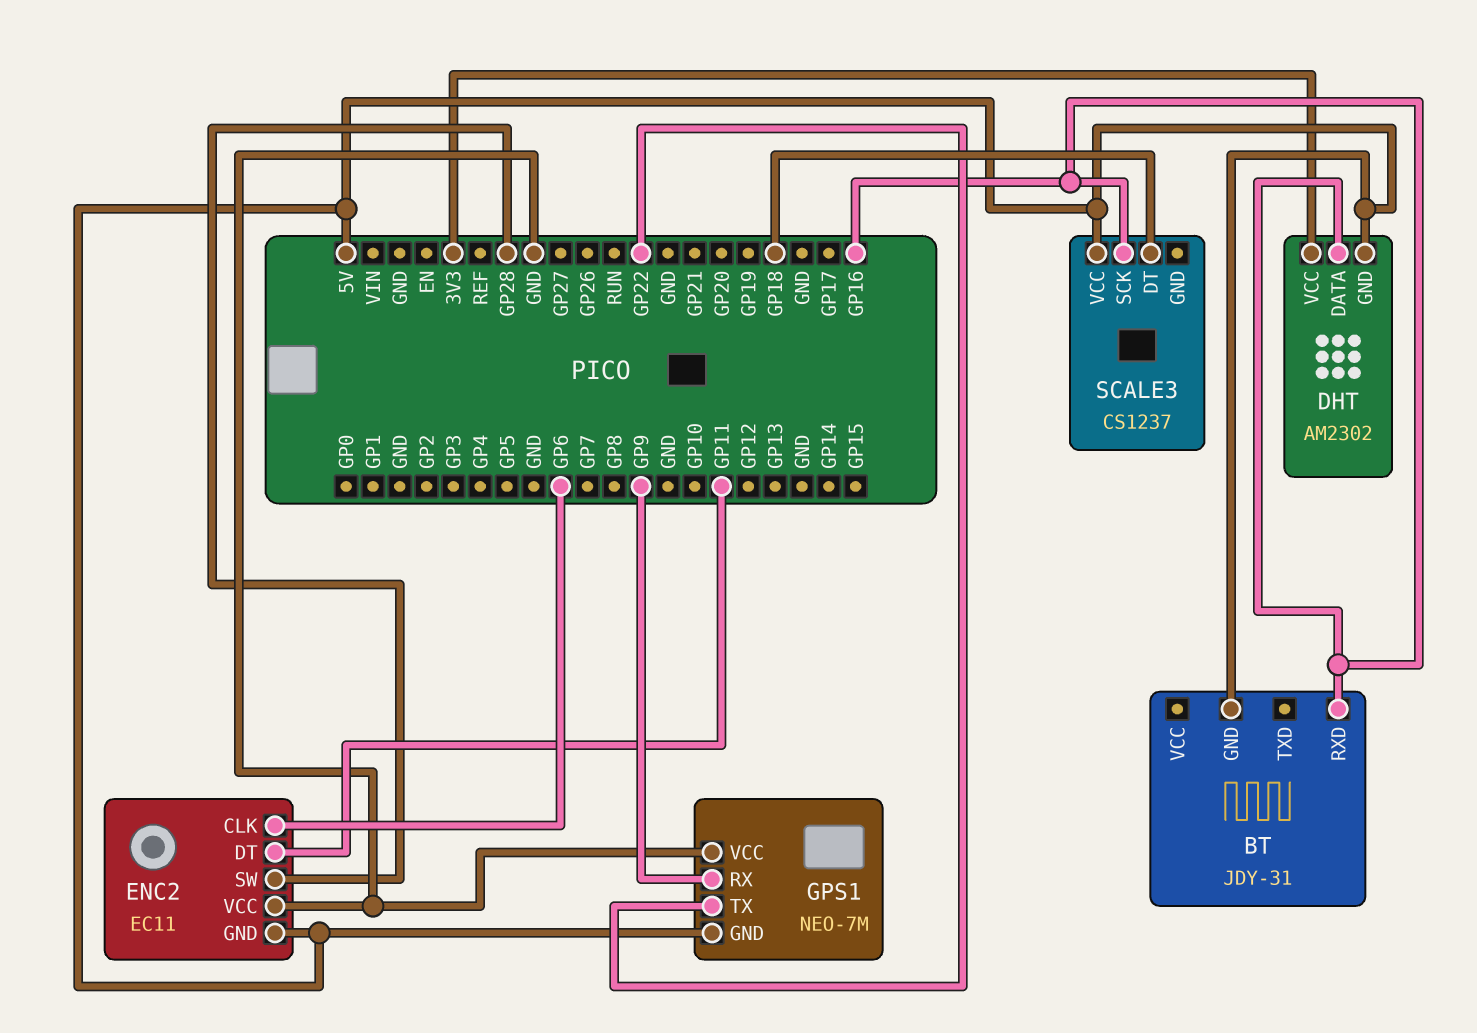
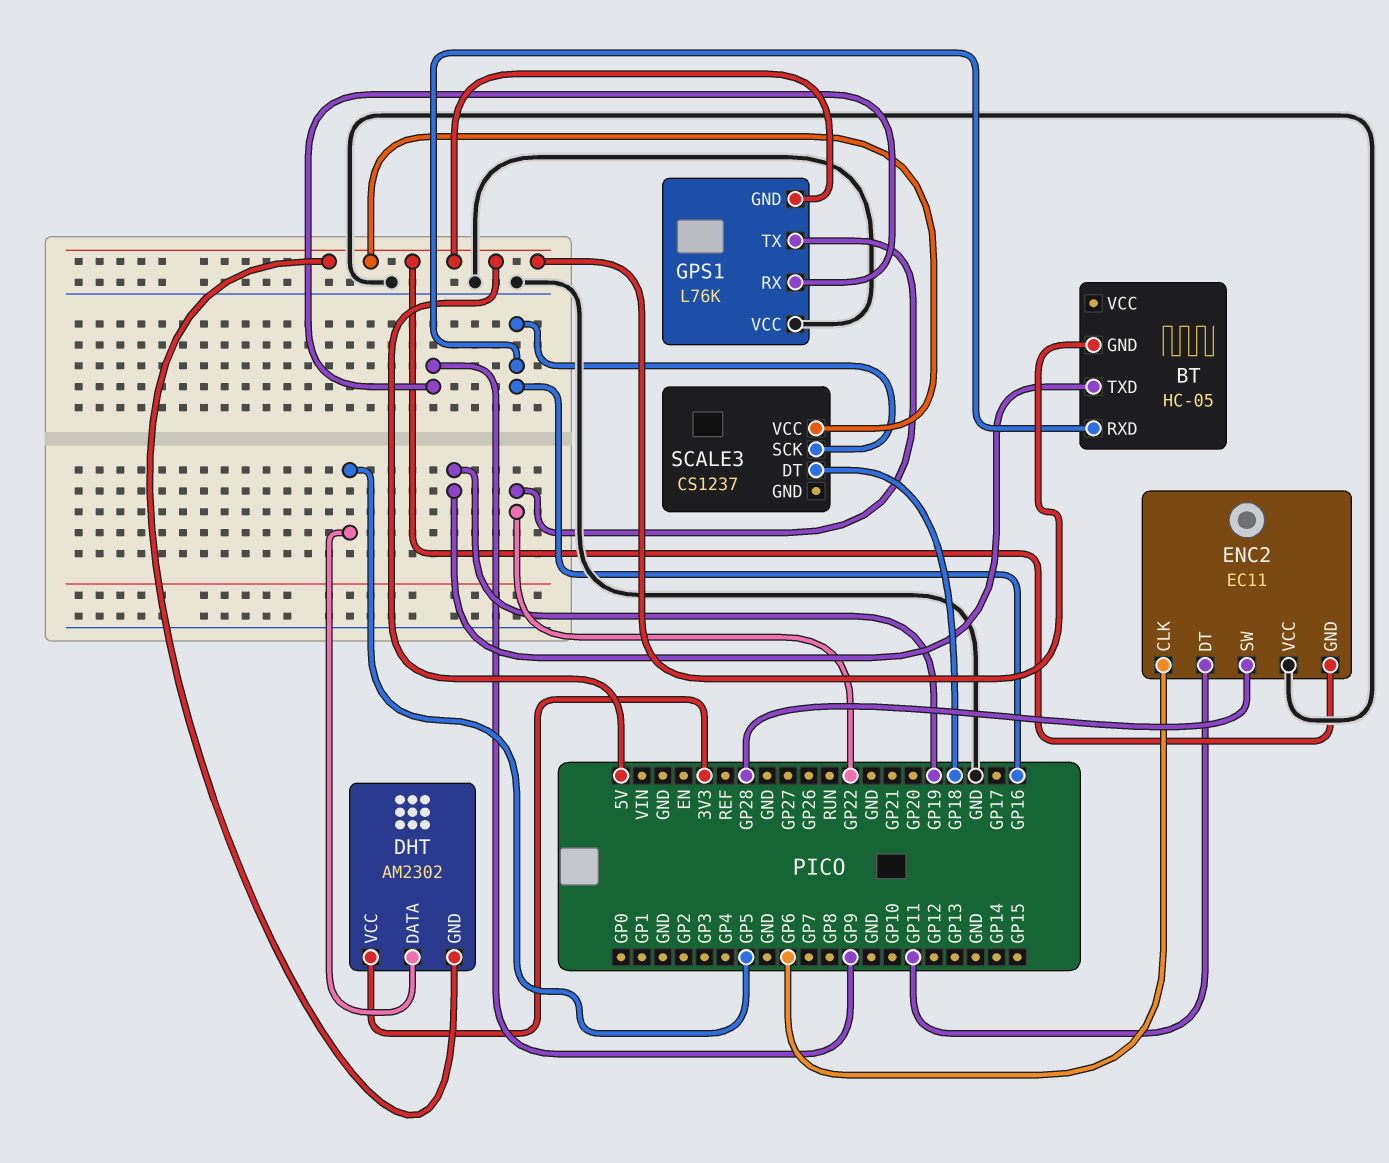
BT: JDY-31 -> HC-05
BT pin TXD: none -> GP19
DHT pin DATA: GP16 -> GP5
GPS1: NEO-7M -> L76K

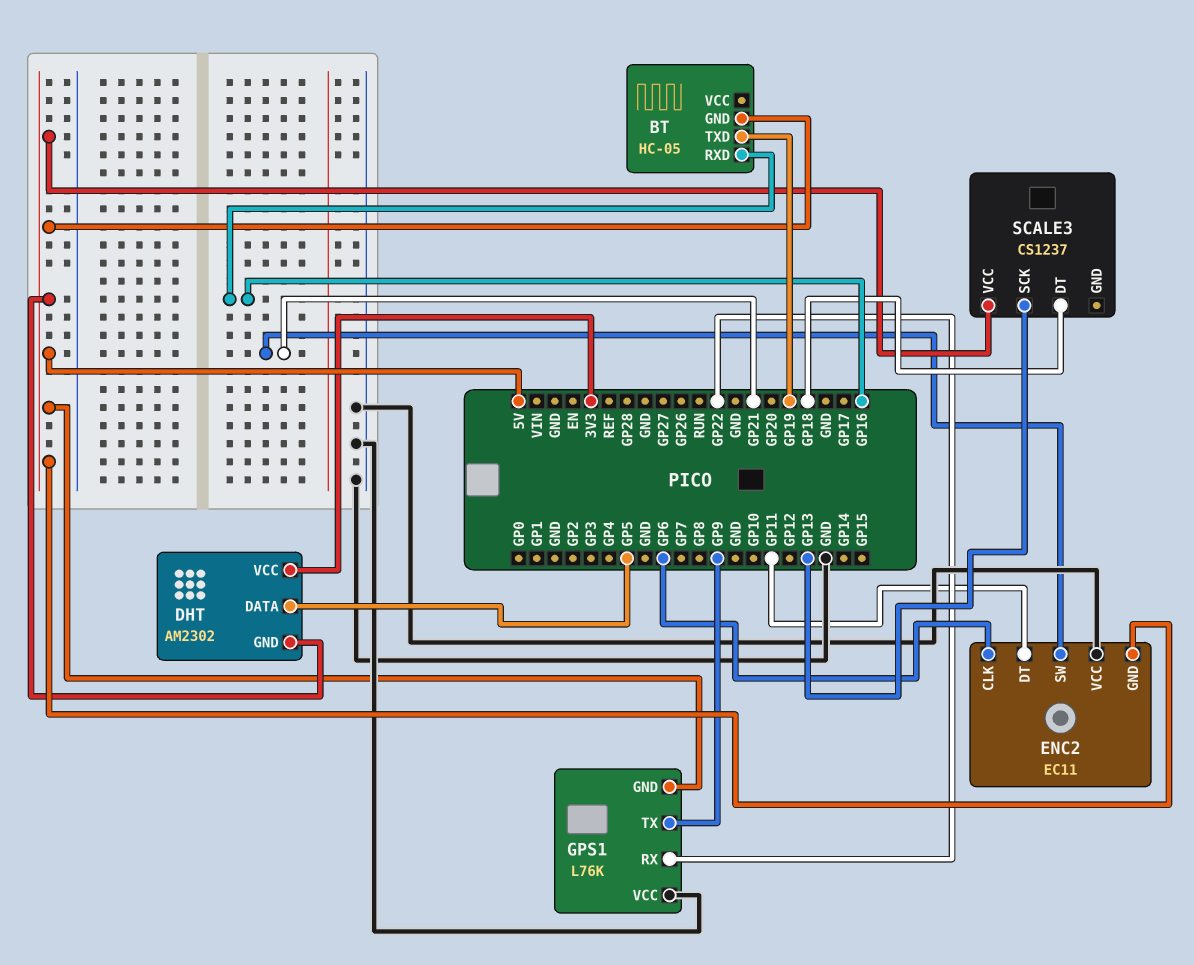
ENC2 pin SW: GP28 -> GP21
GPS1 pin RX: GP9 -> GP22
GPS1 pin TX: GP22 -> GP9
SCALE3 pin SCK: GP16 -> GP13

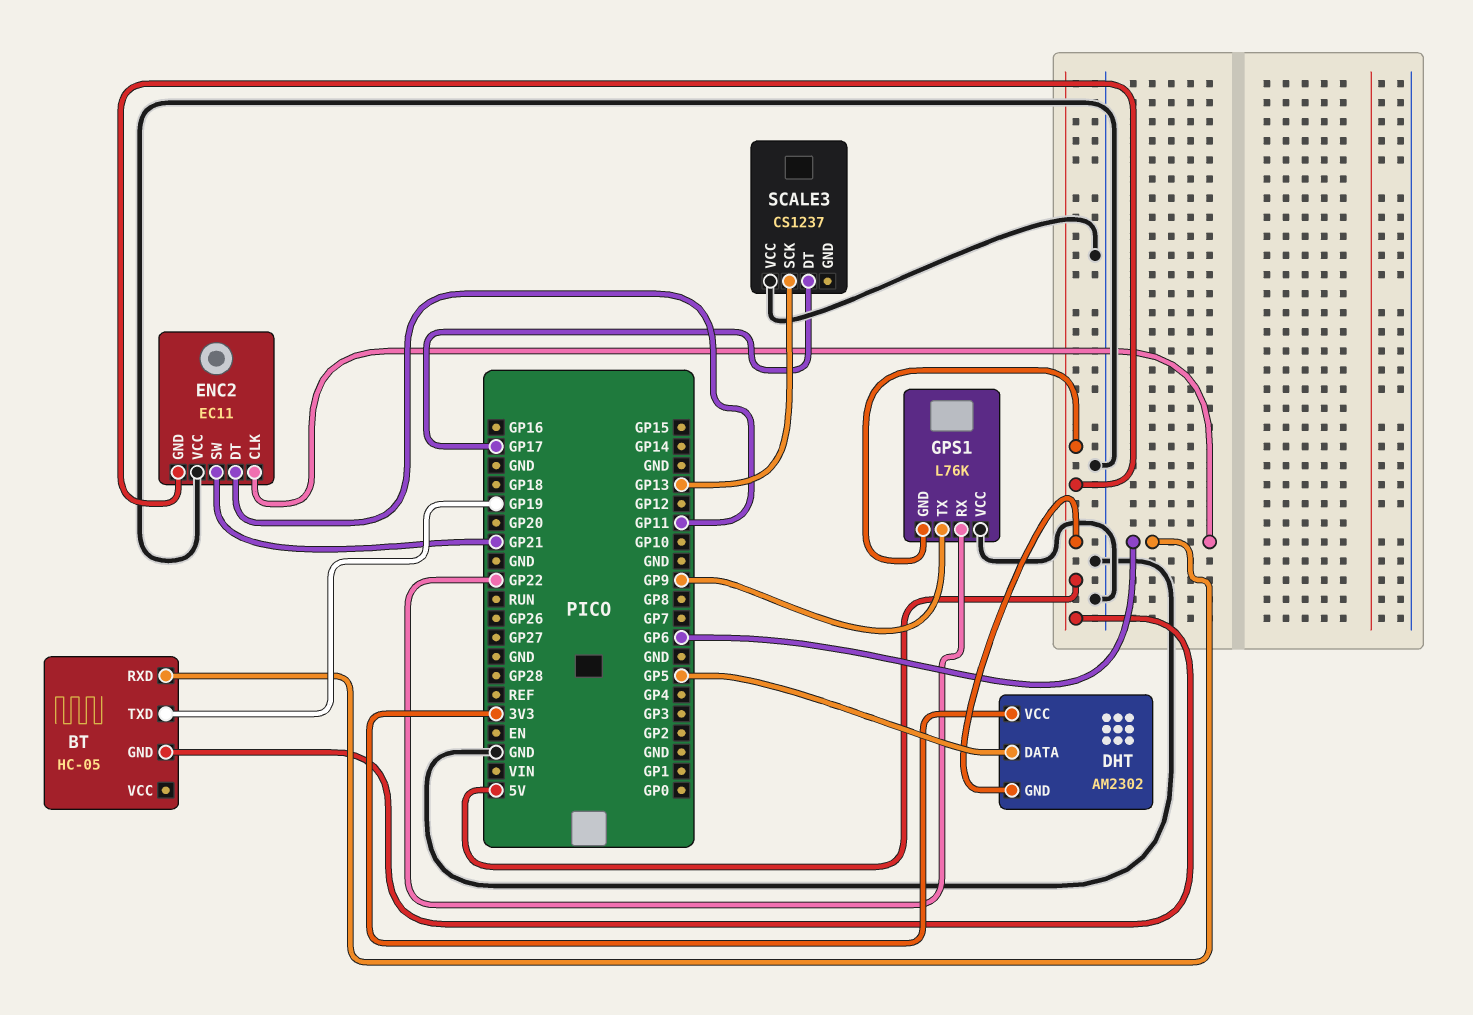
BT pin RXD: GP16 -> GP6
SCALE3 pin DT: GP18 -> GP17
SCALE3 pin VCC: 5V -> GND

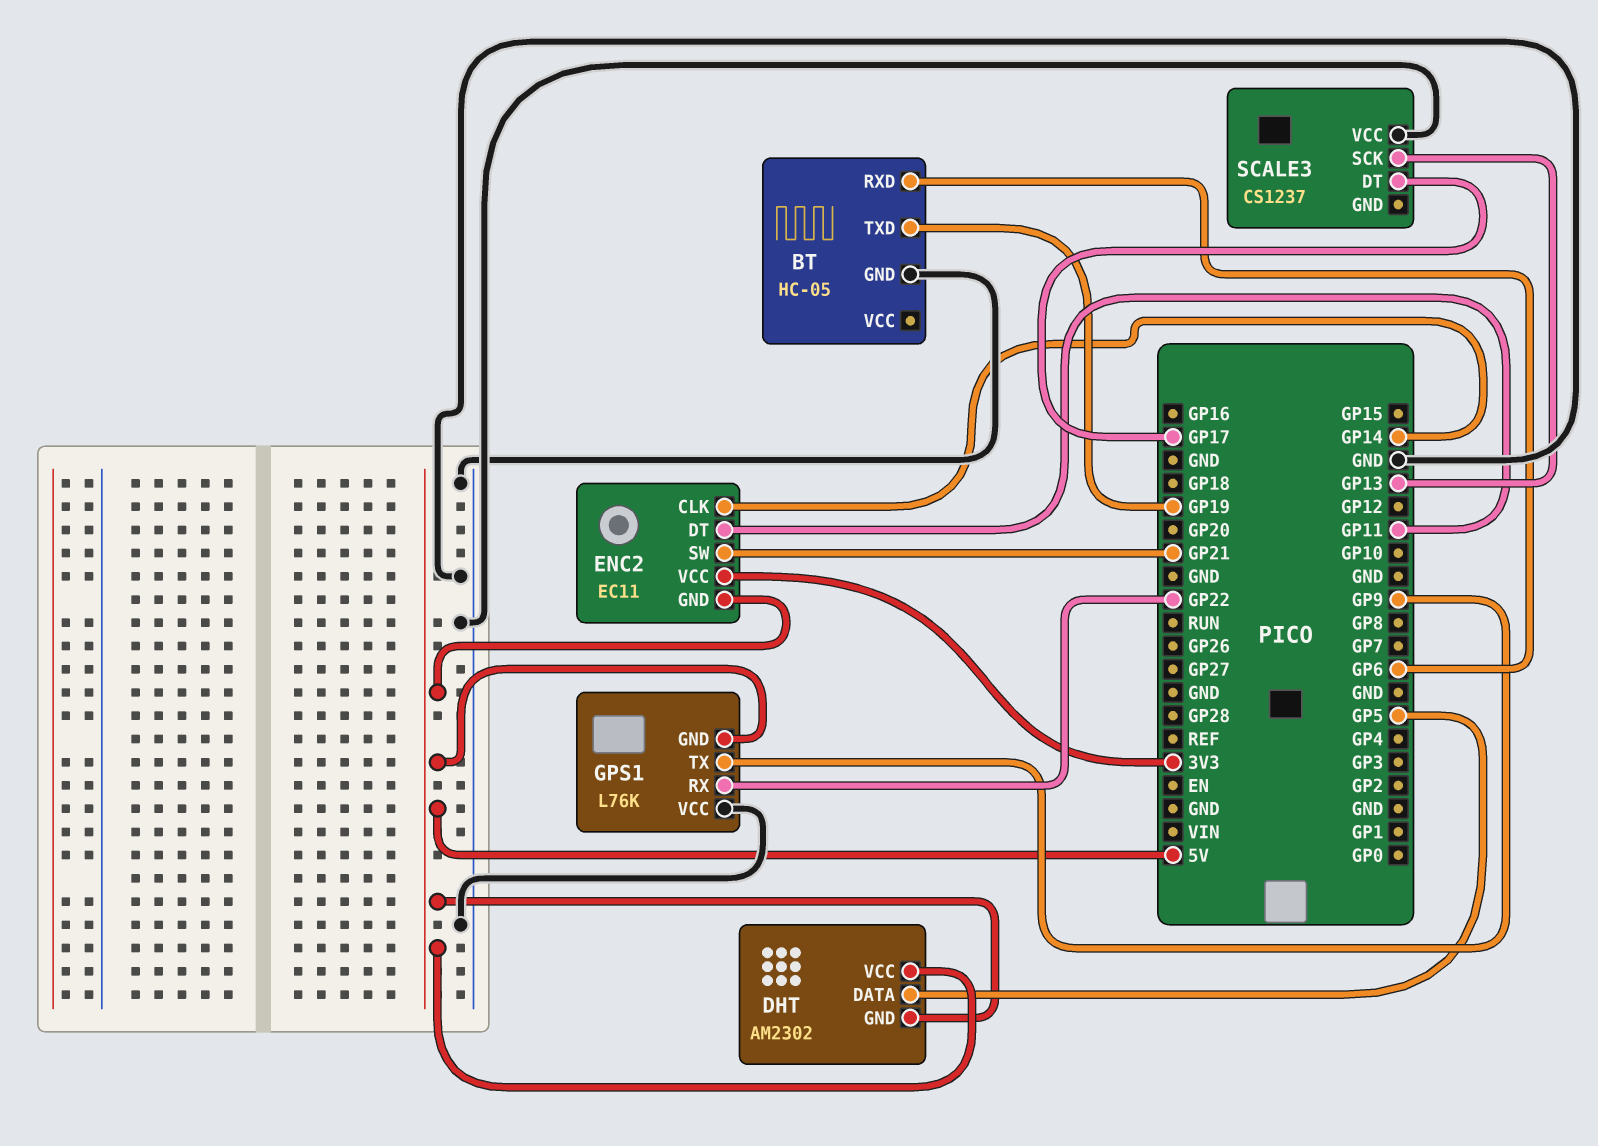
BT pin GND: 5V -> GND
DHT pin VCC: 3V3 -> 5V
ENC2 pin CLK: GP6 -> GP14
ENC2 pin VCC: GND -> 3V3

